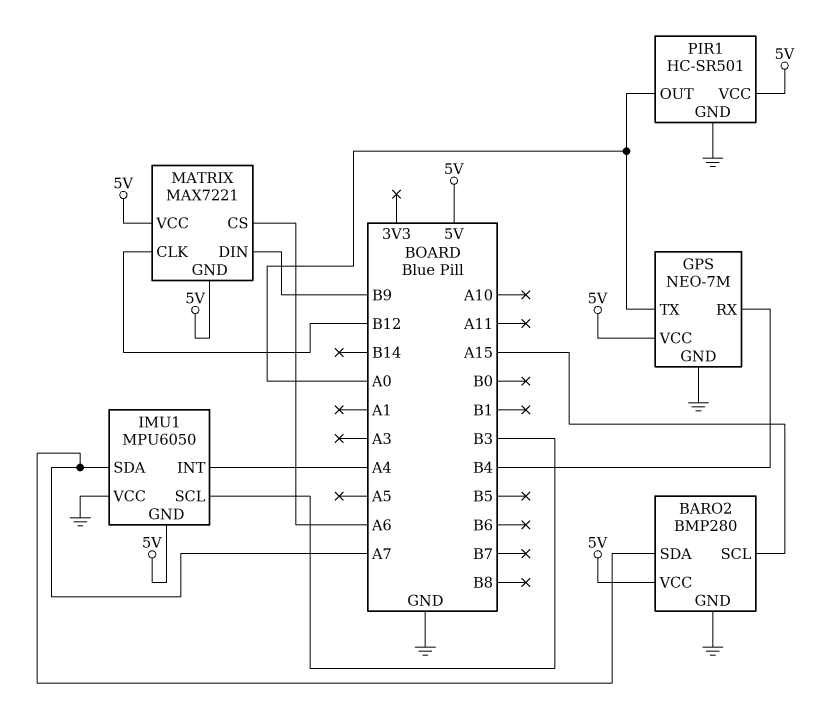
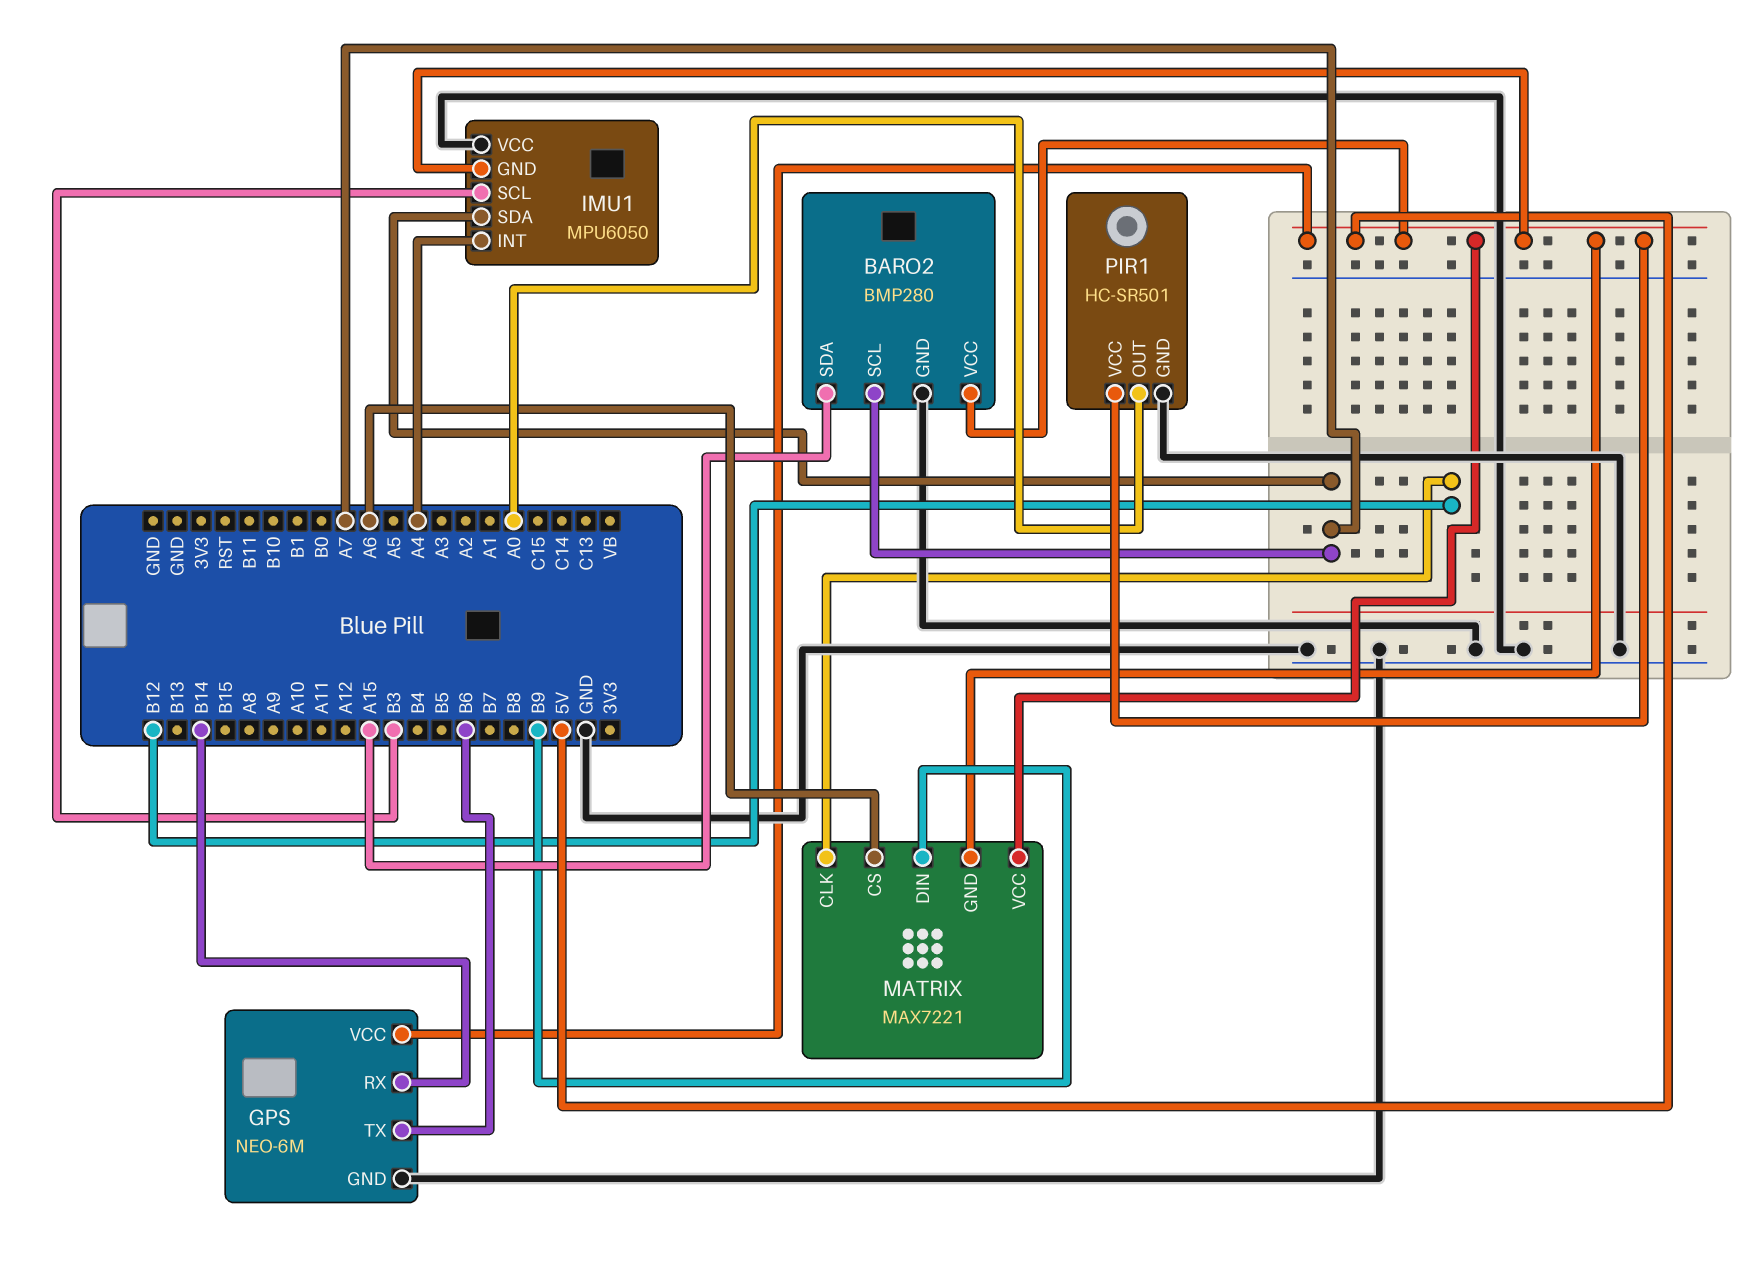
BARO2 pin SCL: A15 -> A7
BARO2 pin SDA: A7 -> A15
GPS: NEO-7M -> NEO-6M
GPS pin RX: B4 -> B14
GPS pin TX: A0 -> B6

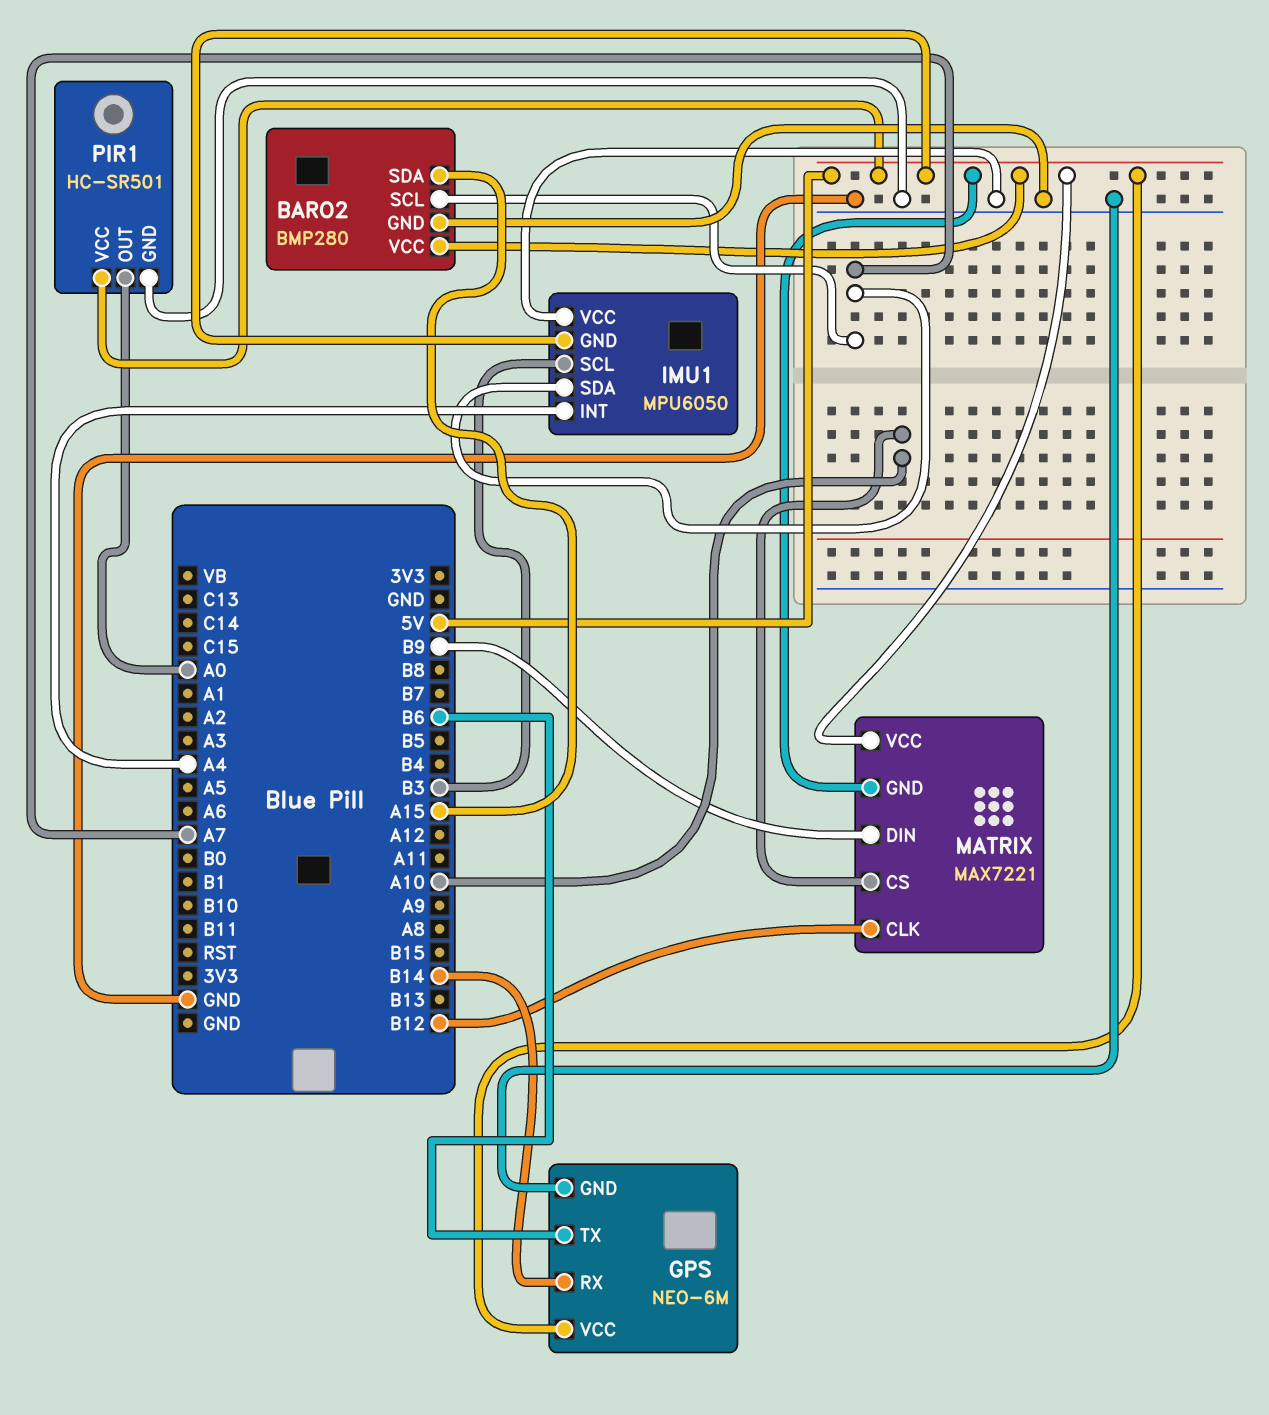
MATRIX pin CS: A6 -> A10

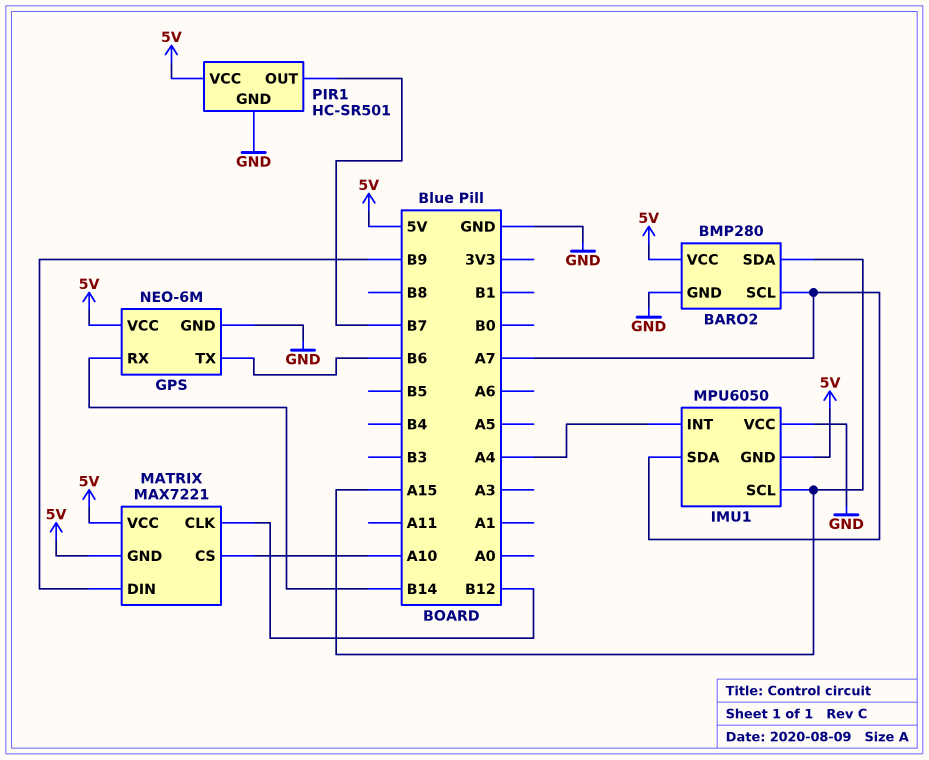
IMU1 pin SCL: B3 -> A15
PIR1 pin OUT: A0 -> B7

